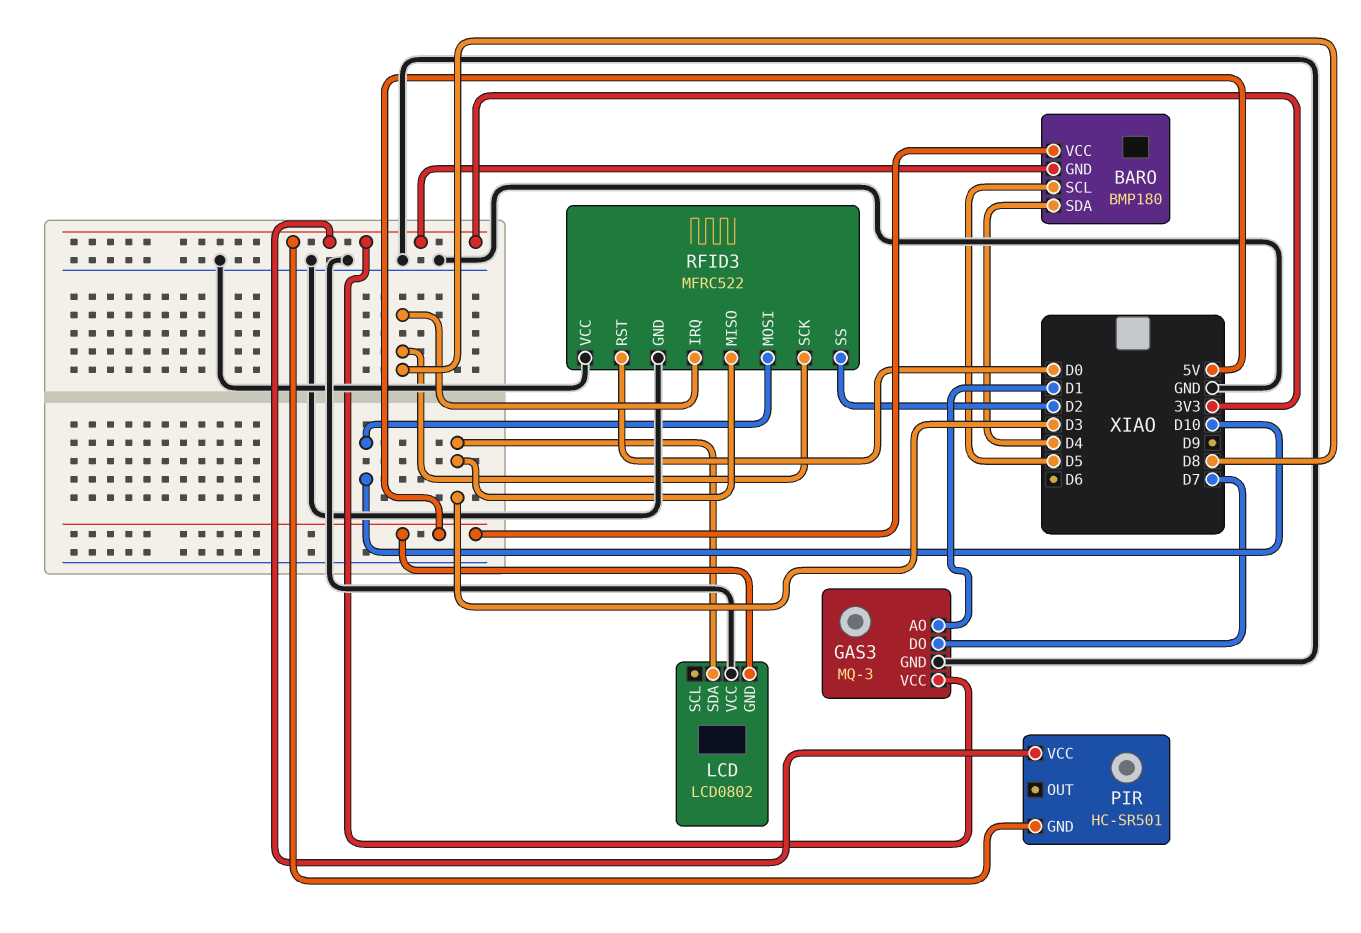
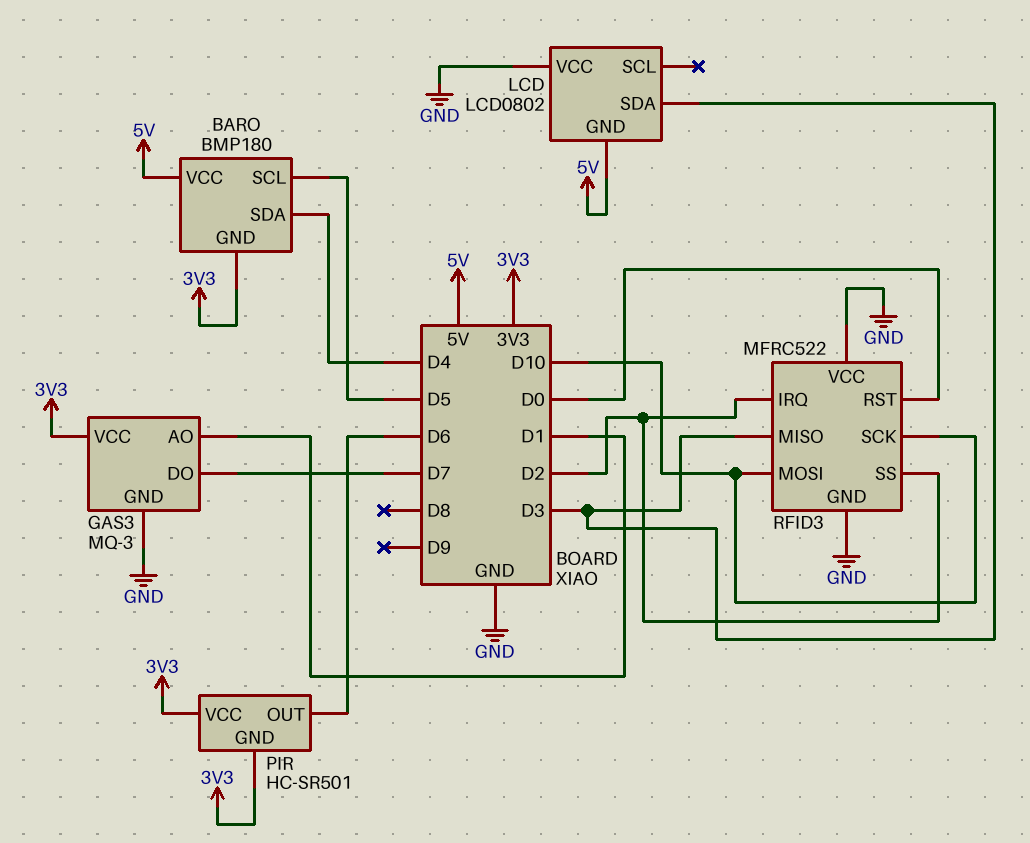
PIR pin OUT: none -> D6
RFID3 pin IRQ: D8 -> D2
RFID3 pin SCK: D8 -> D10

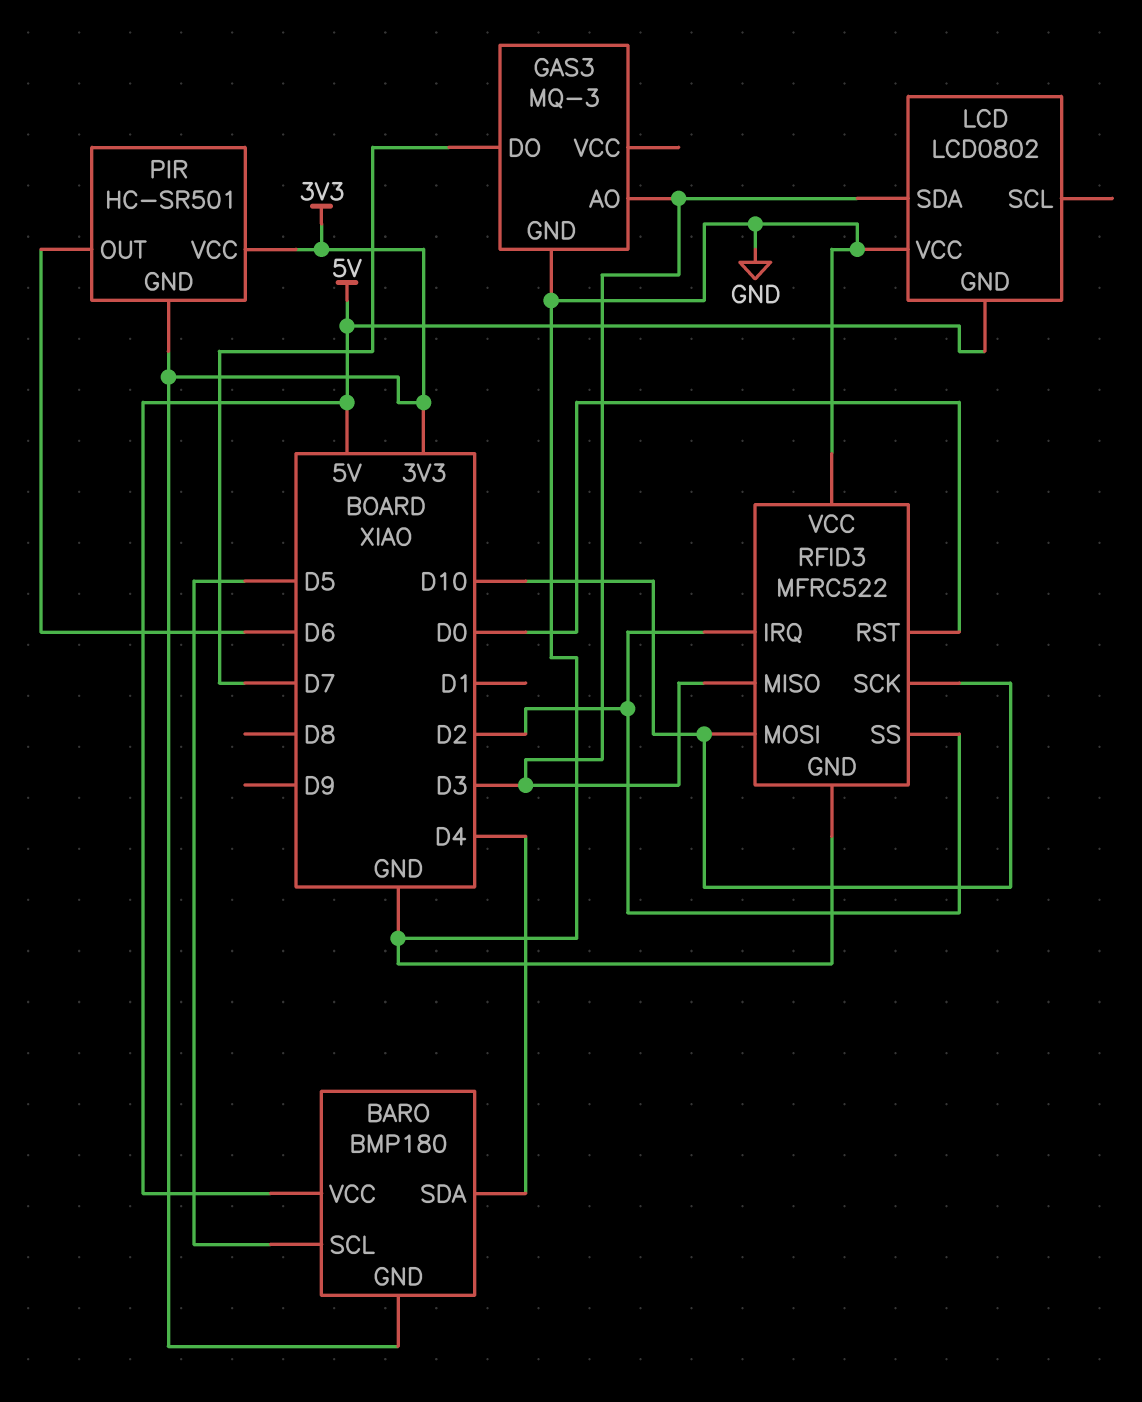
GAS3 pin AO: D1 -> D3
GAS3 pin VCC: 3V3 -> none

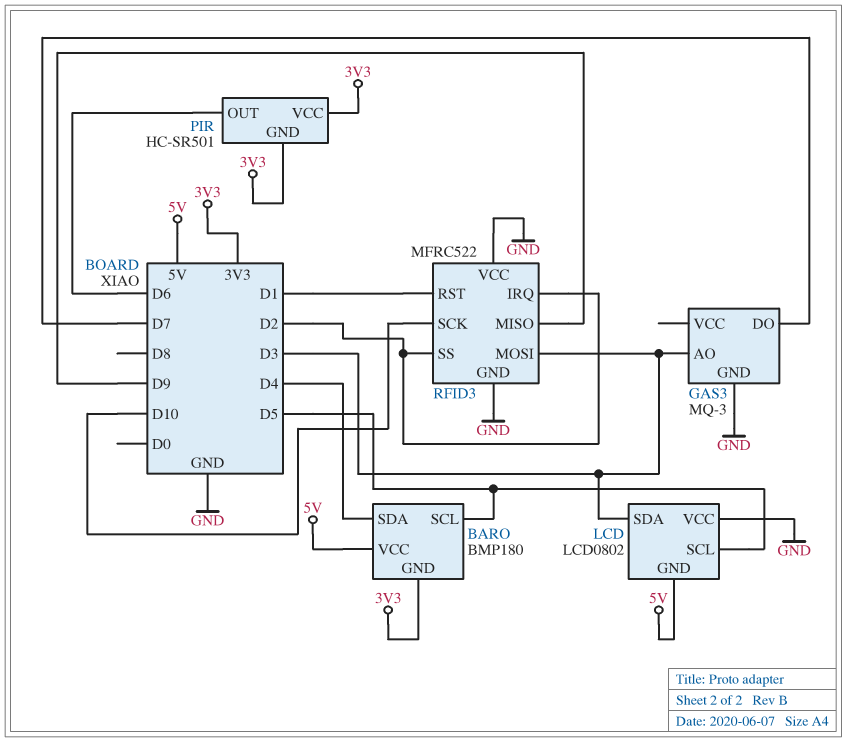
LCD pin SCL: none -> D5
RFID3 pin MISO: D3 -> D9
RFID3 pin MOSI: D10 -> D3
RFID3 pin RST: D0 -> D1

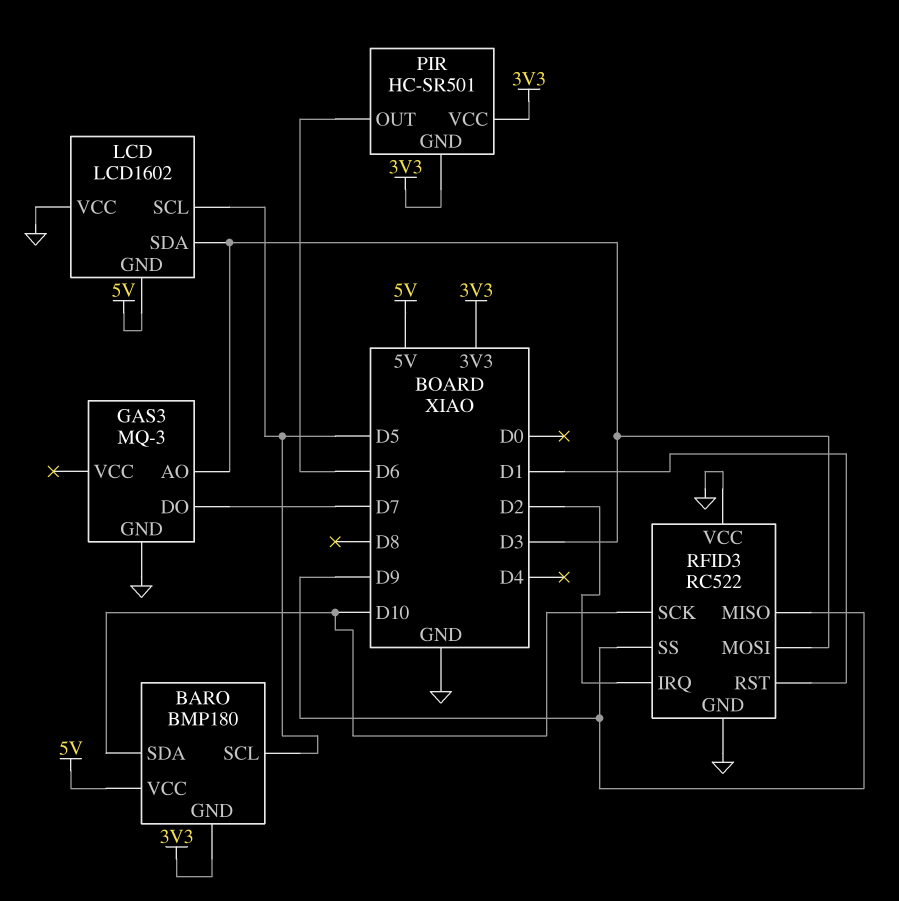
BARO pin SDA: D4 -> D10
LCD: LCD0802 -> LCD1602
RFID3: MFRC522 -> RC522
RFID3 pin SS: D2 -> D9

